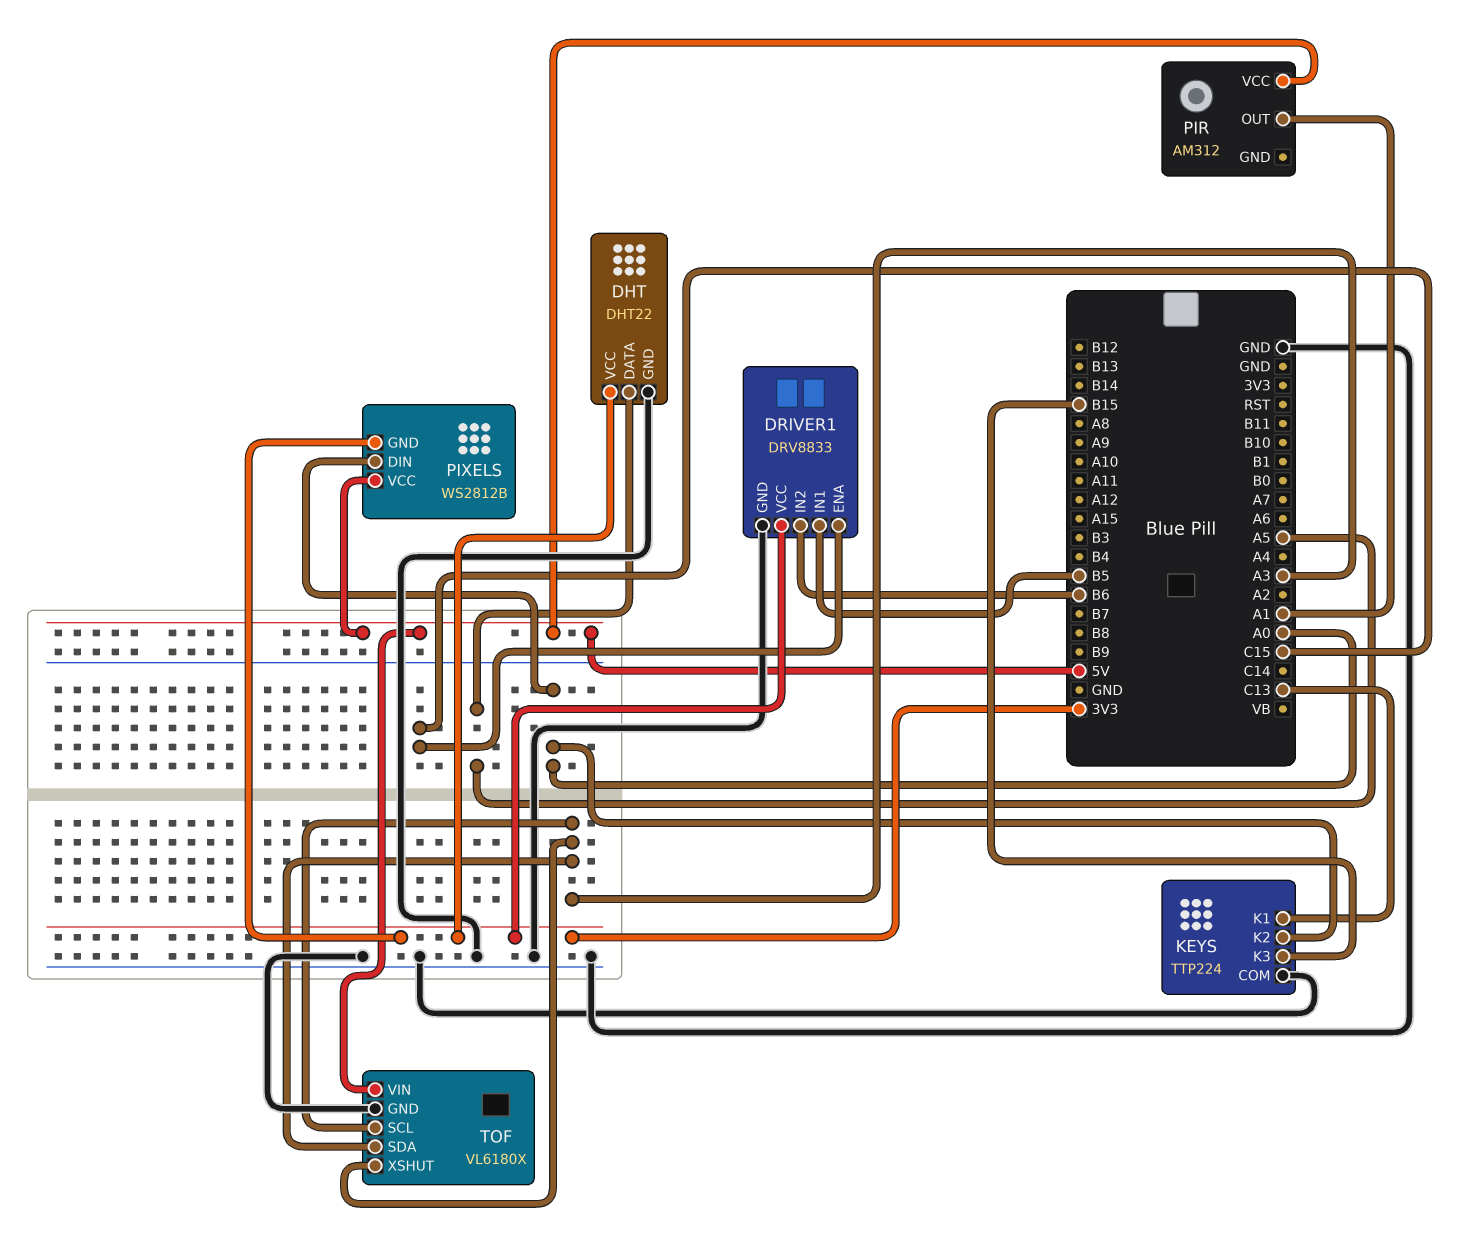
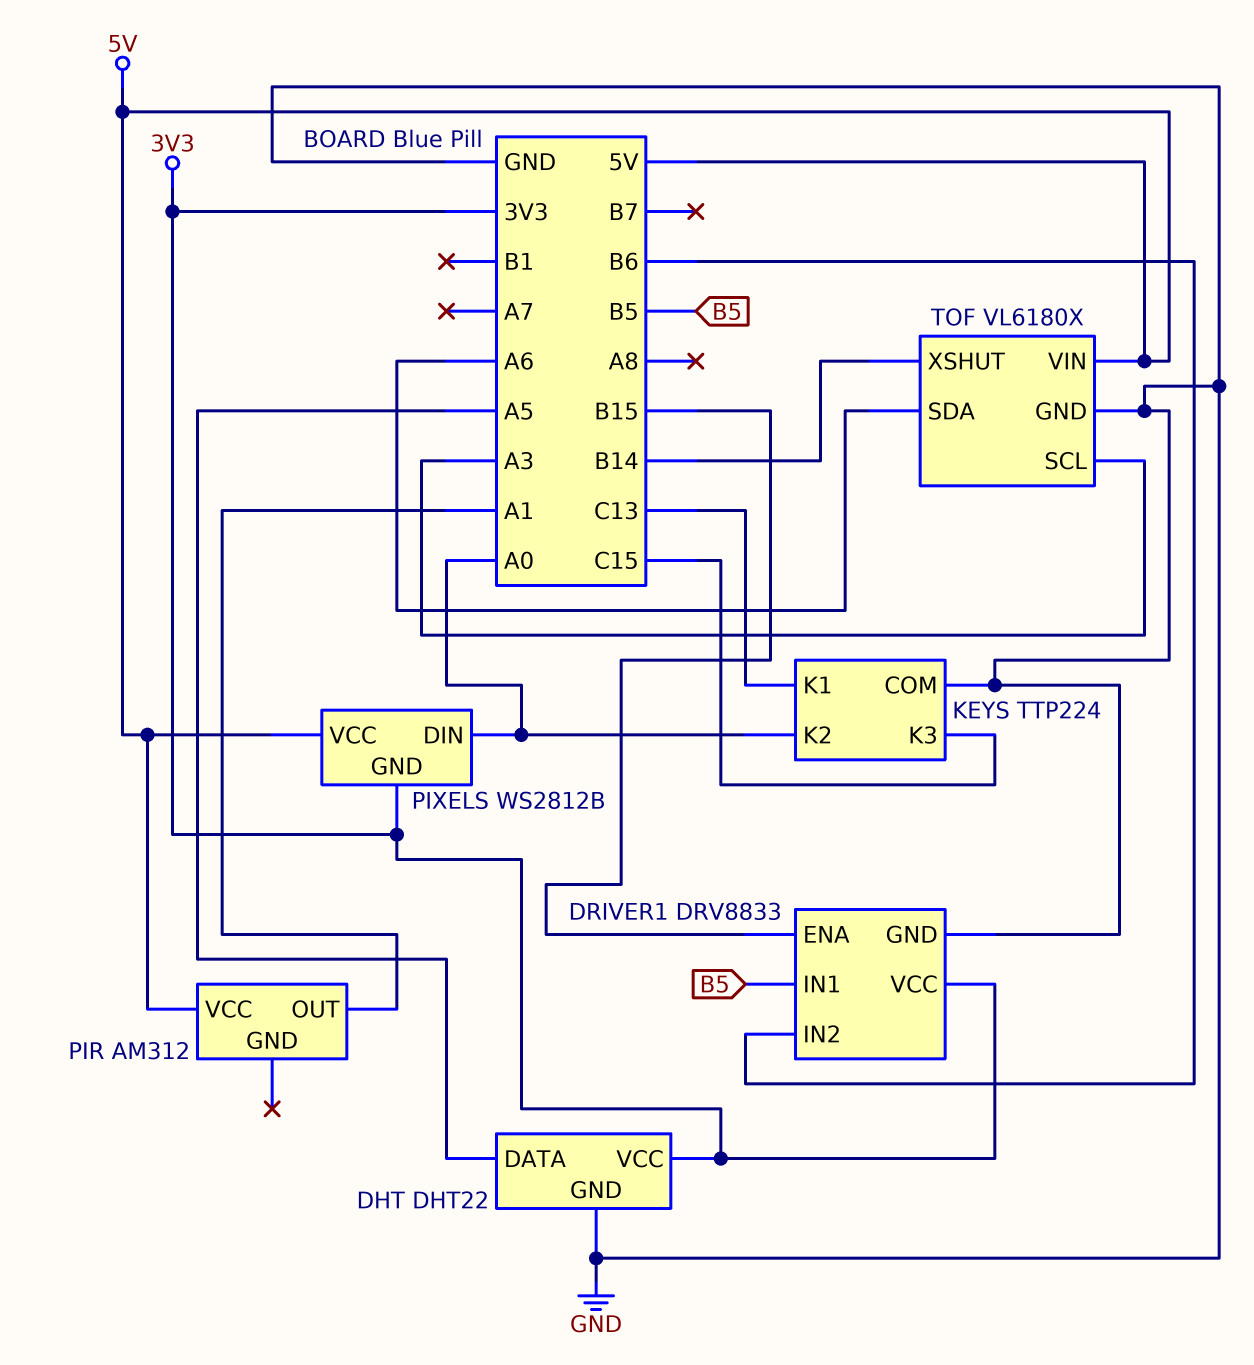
DRIVER1 pin ENA: C15 -> B15
KEYS pin K3: B15 -> C15
TOF pin SDA: A3 -> A6
TOF pin XSHUT: A3 -> B14

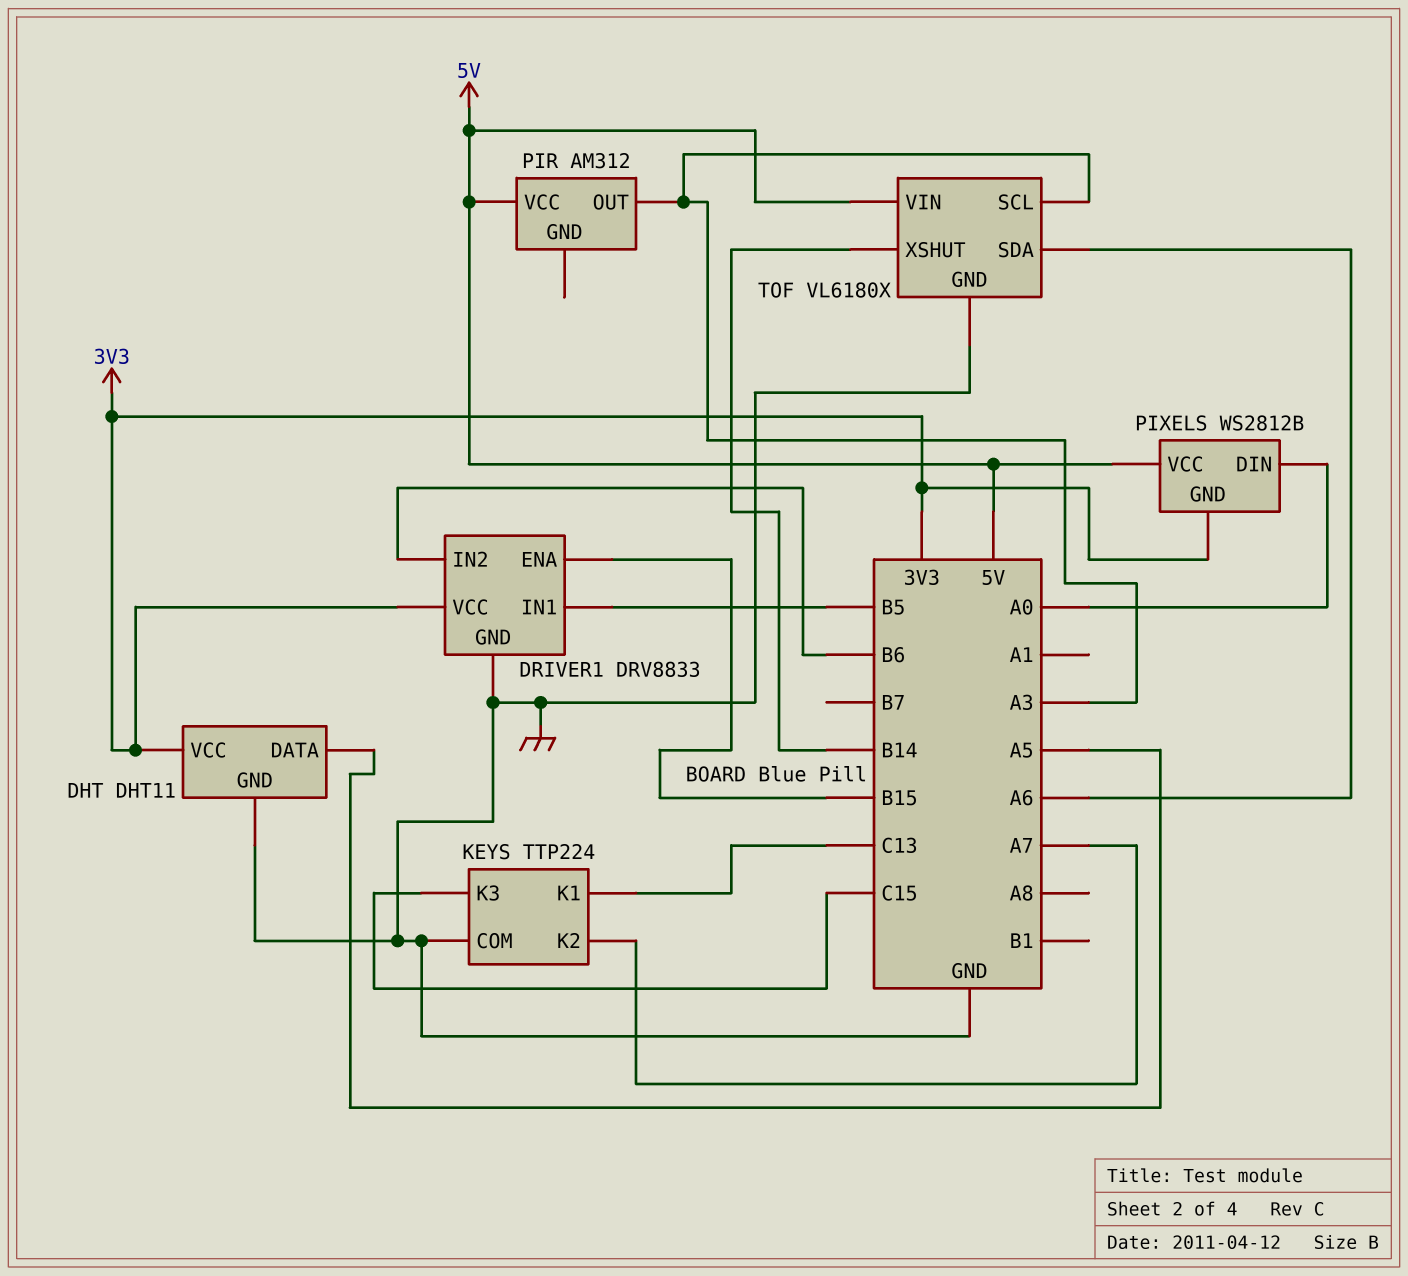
DHT: DHT22 -> DHT11
KEYS pin K2: A0 -> A7
PIR pin OUT: A1 -> A3

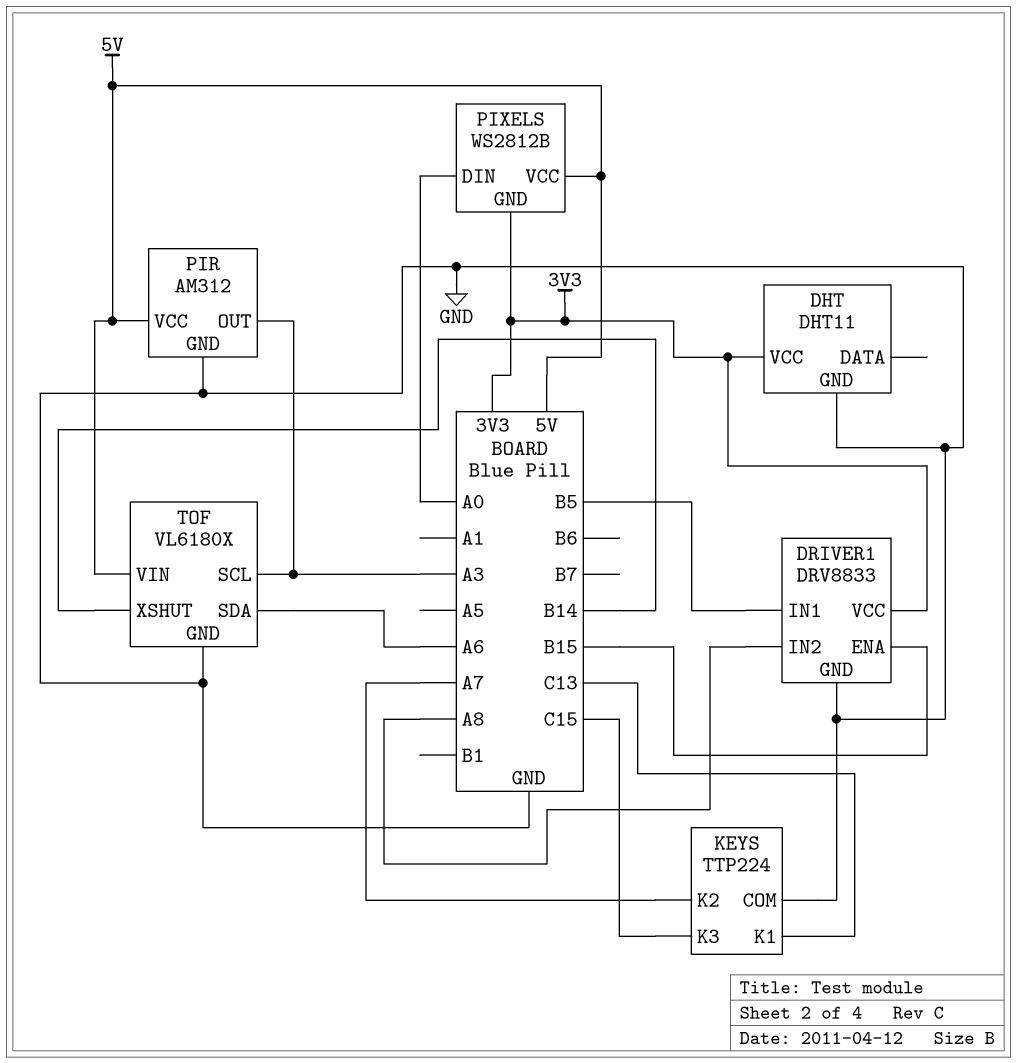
DHT pin DATA: A5 -> none
DRIVER1 pin IN2: B6 -> A8
PIR pin GND: none -> GND

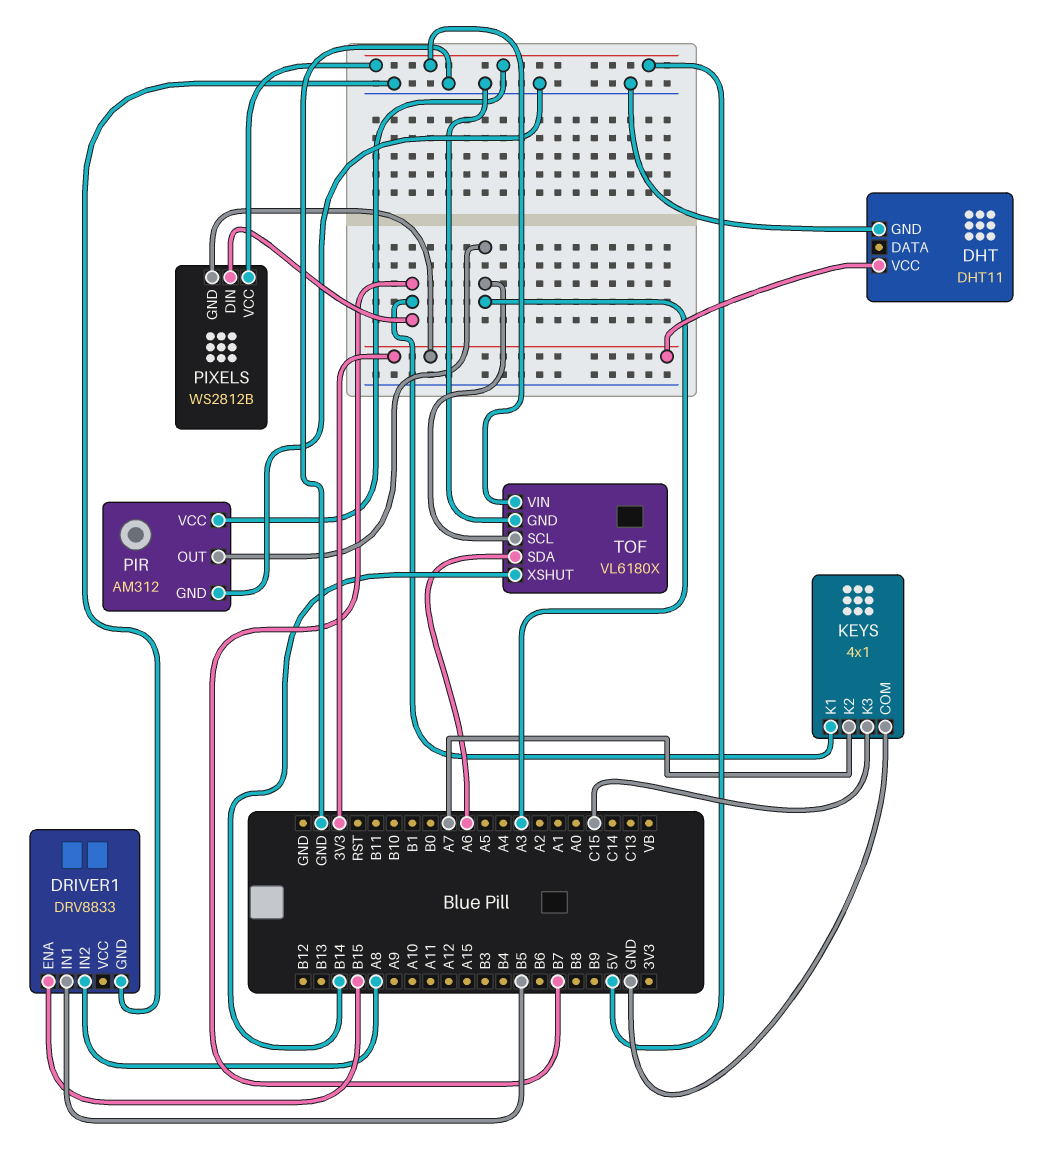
DRIVER1 pin VCC: 3V3 -> none
KEYS: TTP224 -> 4x1
KEYS pin K1: C13 -> B7
PIXELS pin DIN: A0 -> B7

